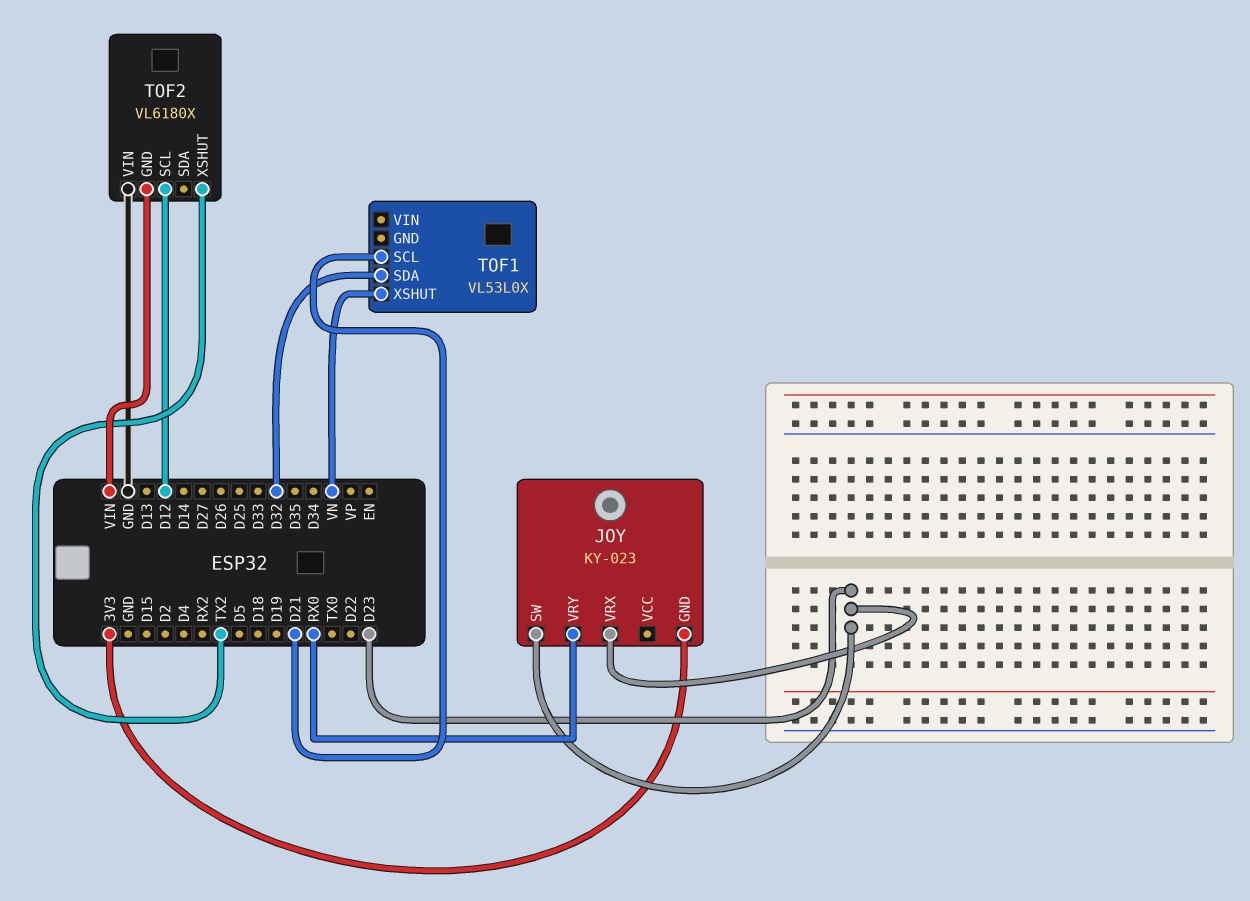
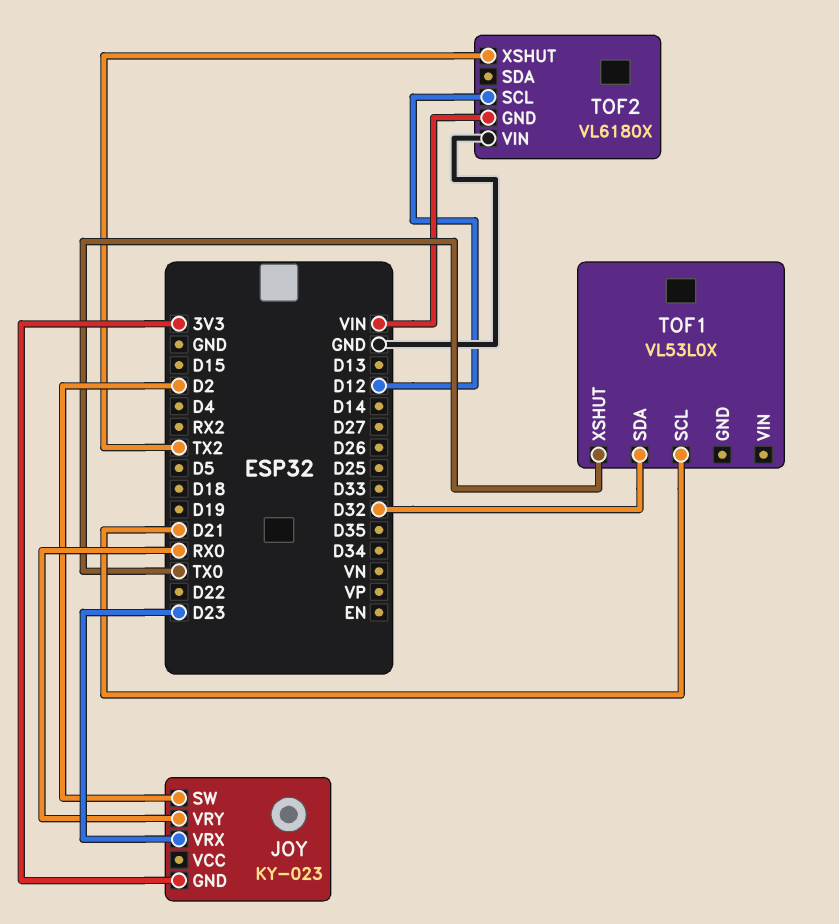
JOY pin SW: D23 -> D2
TOF1 pin XSHUT: VN -> TX0

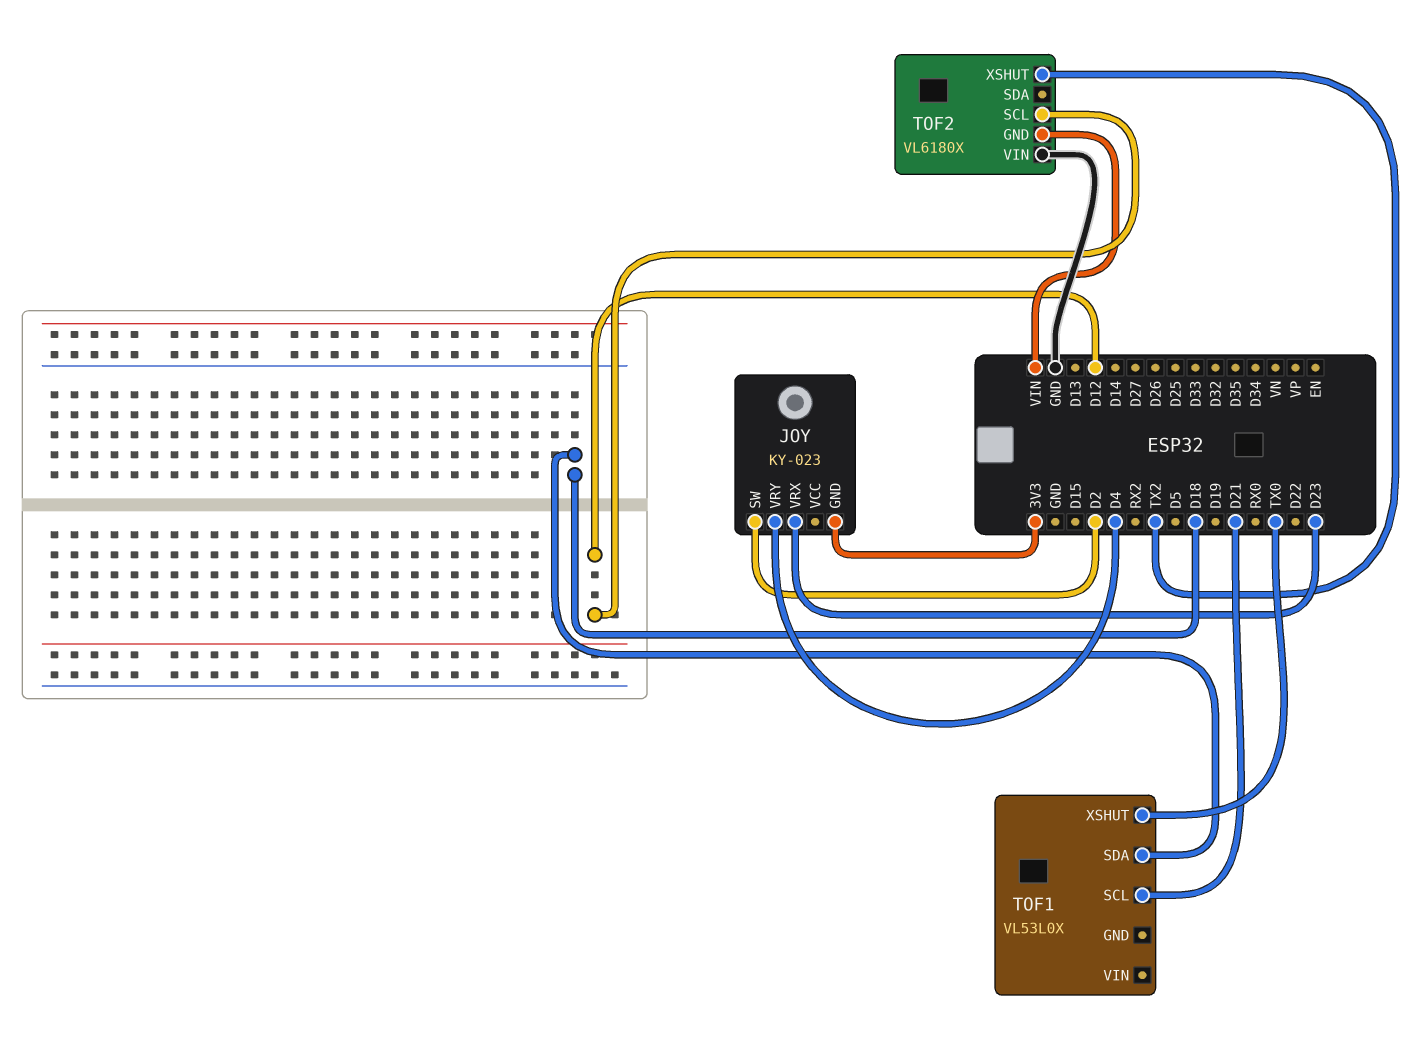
JOY pin VRY: RX0 -> D4
TOF1 pin SDA: D32 -> D18

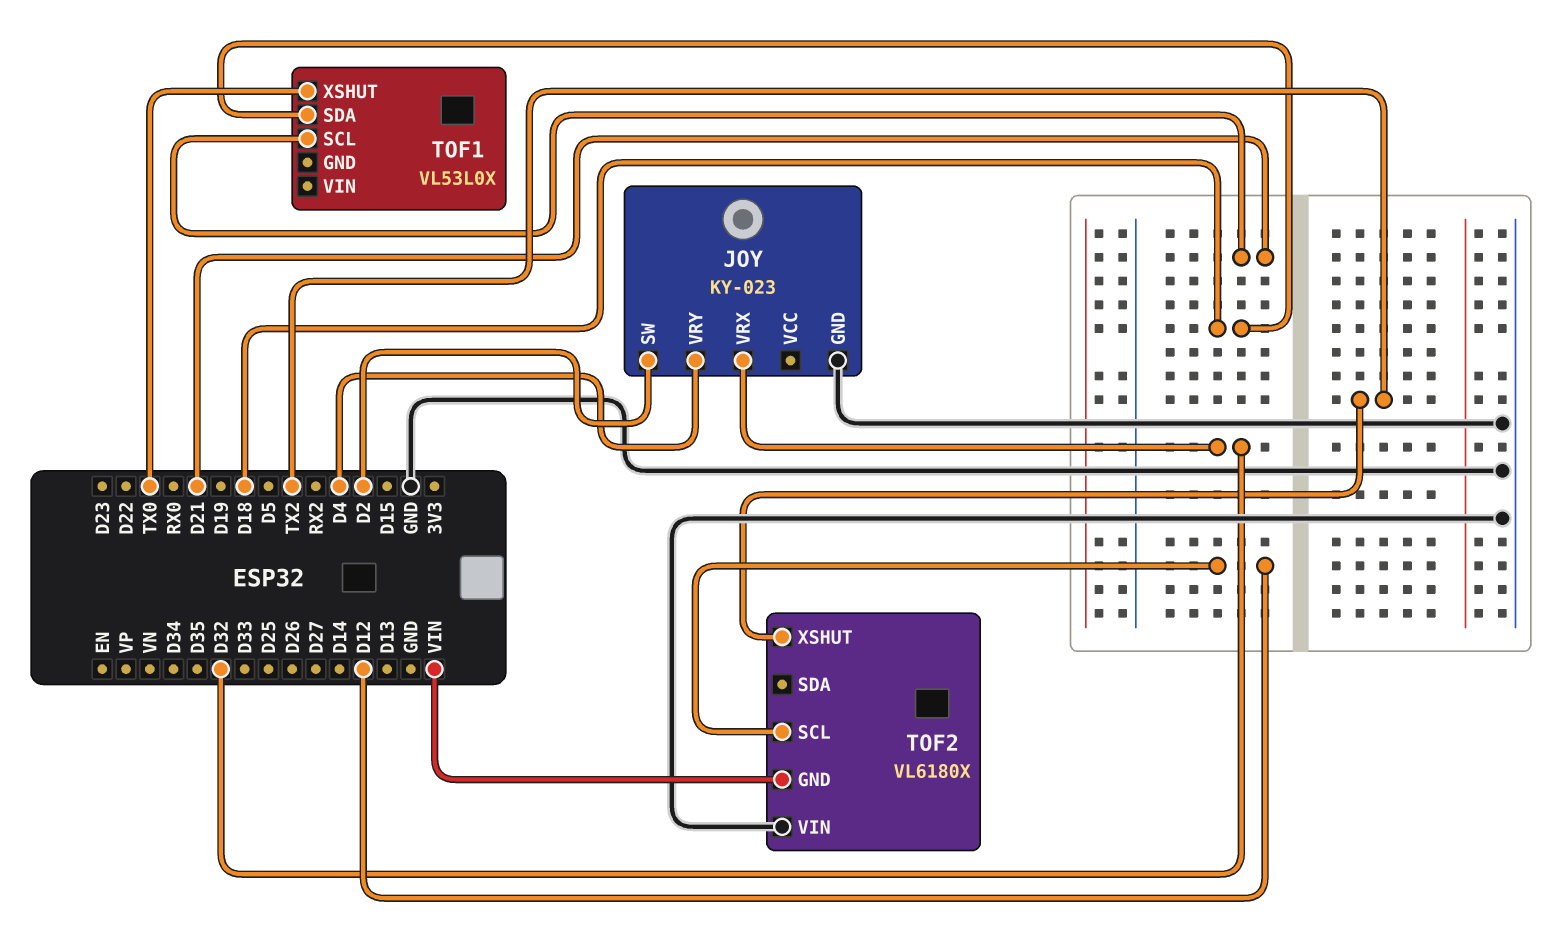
JOY pin GND: 3V3 -> GND
JOY pin VRX: D23 -> D32

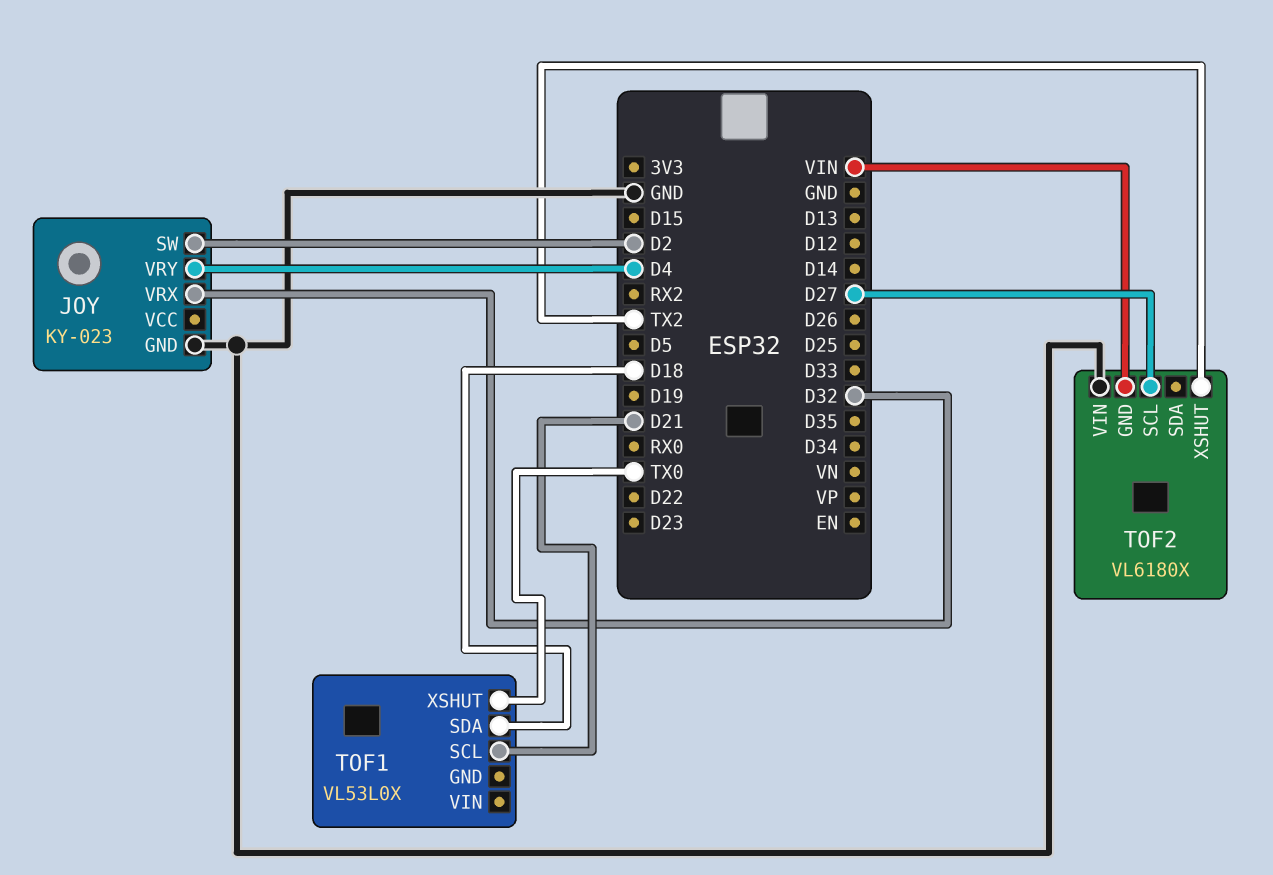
TOF2 pin SCL: D12 -> D27

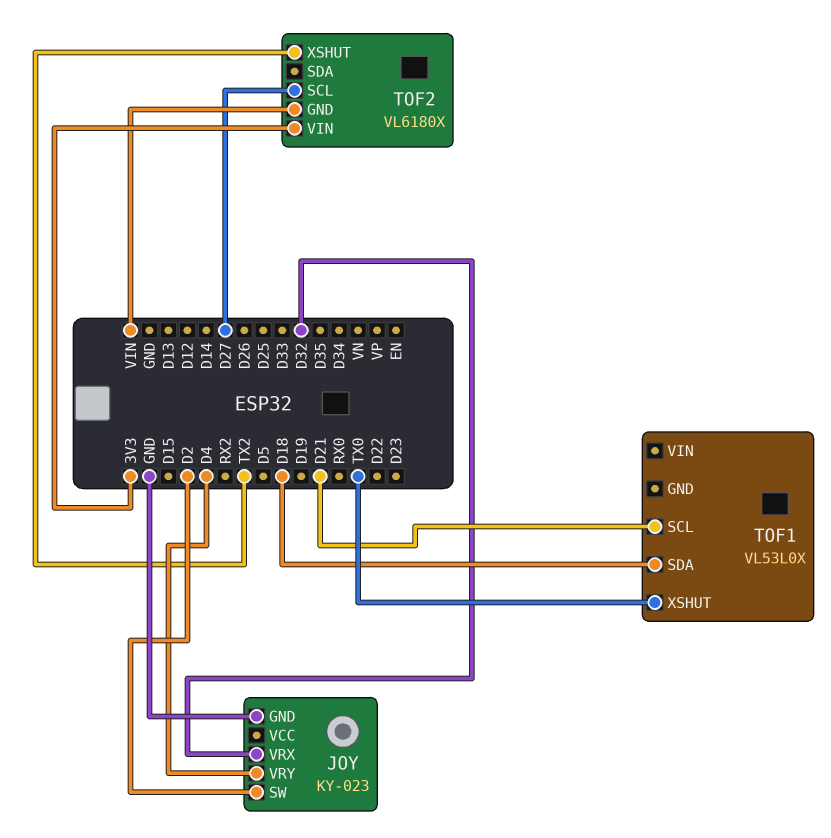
TOF2 pin VIN: GND -> 3V3

